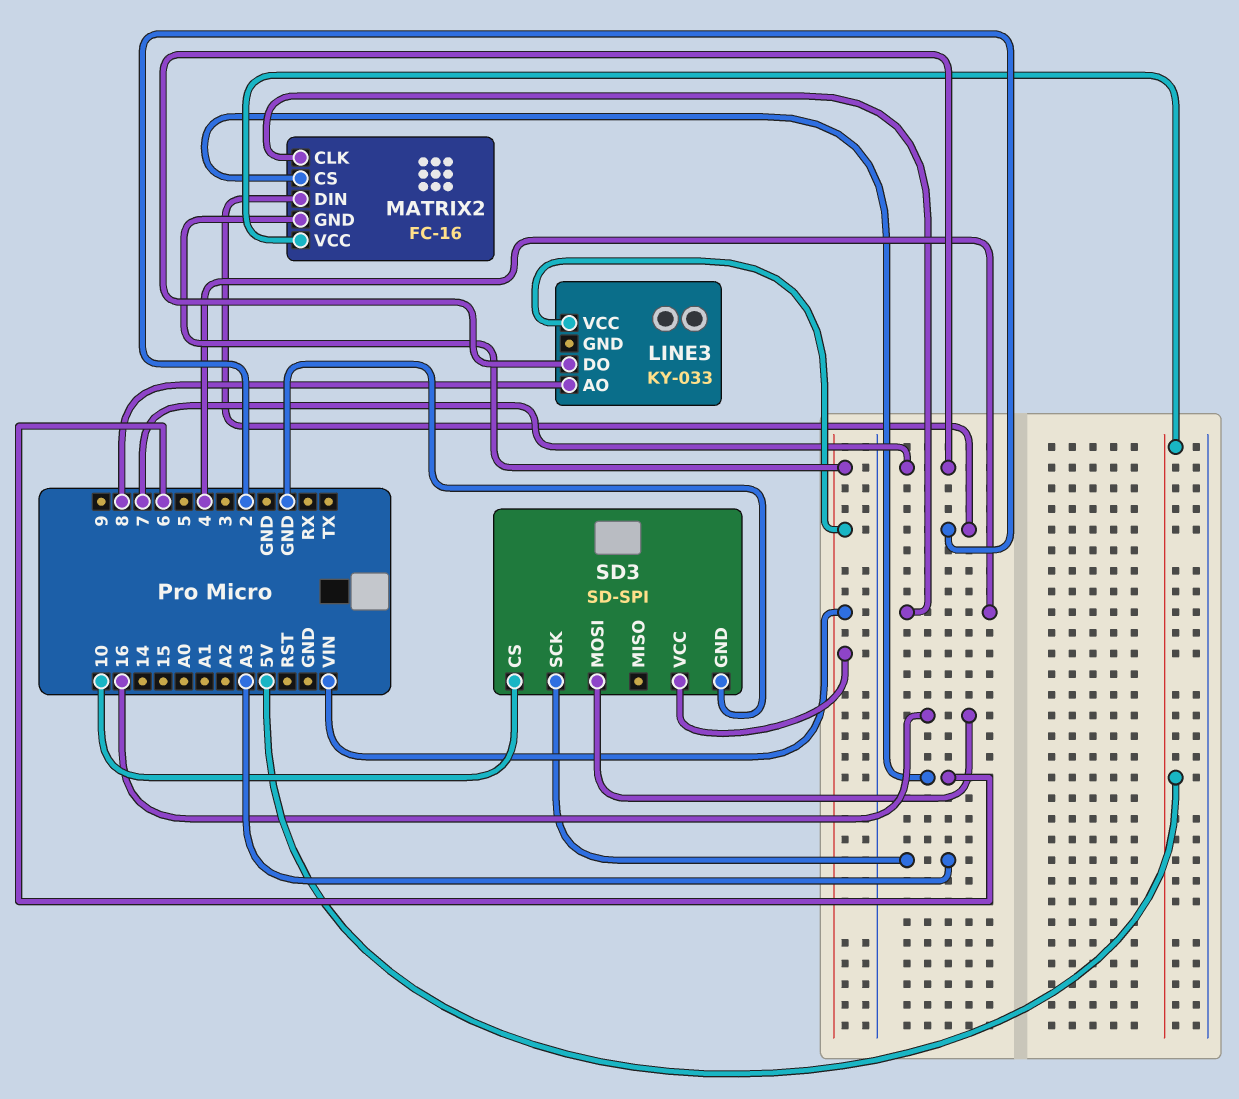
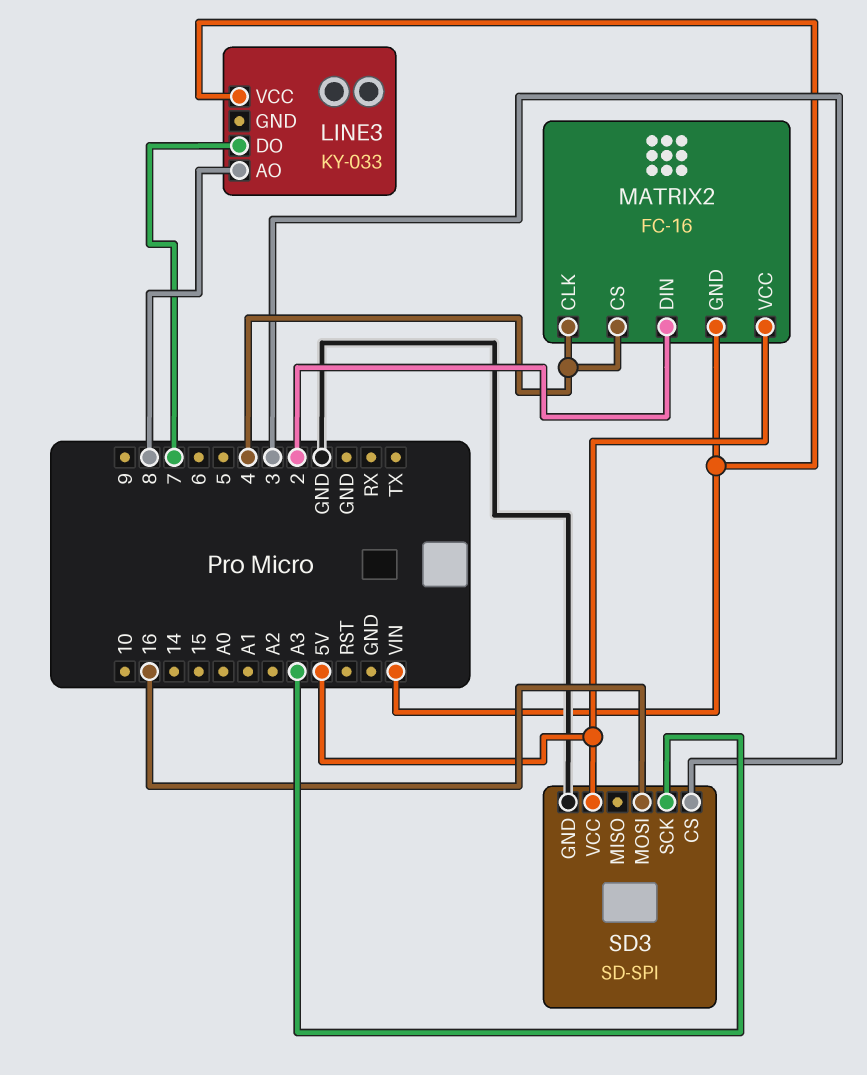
MATRIX2 pin CS: 6 -> 4
SD3 pin CS: 10 -> 3
SD3 pin VCC: VIN -> 5V

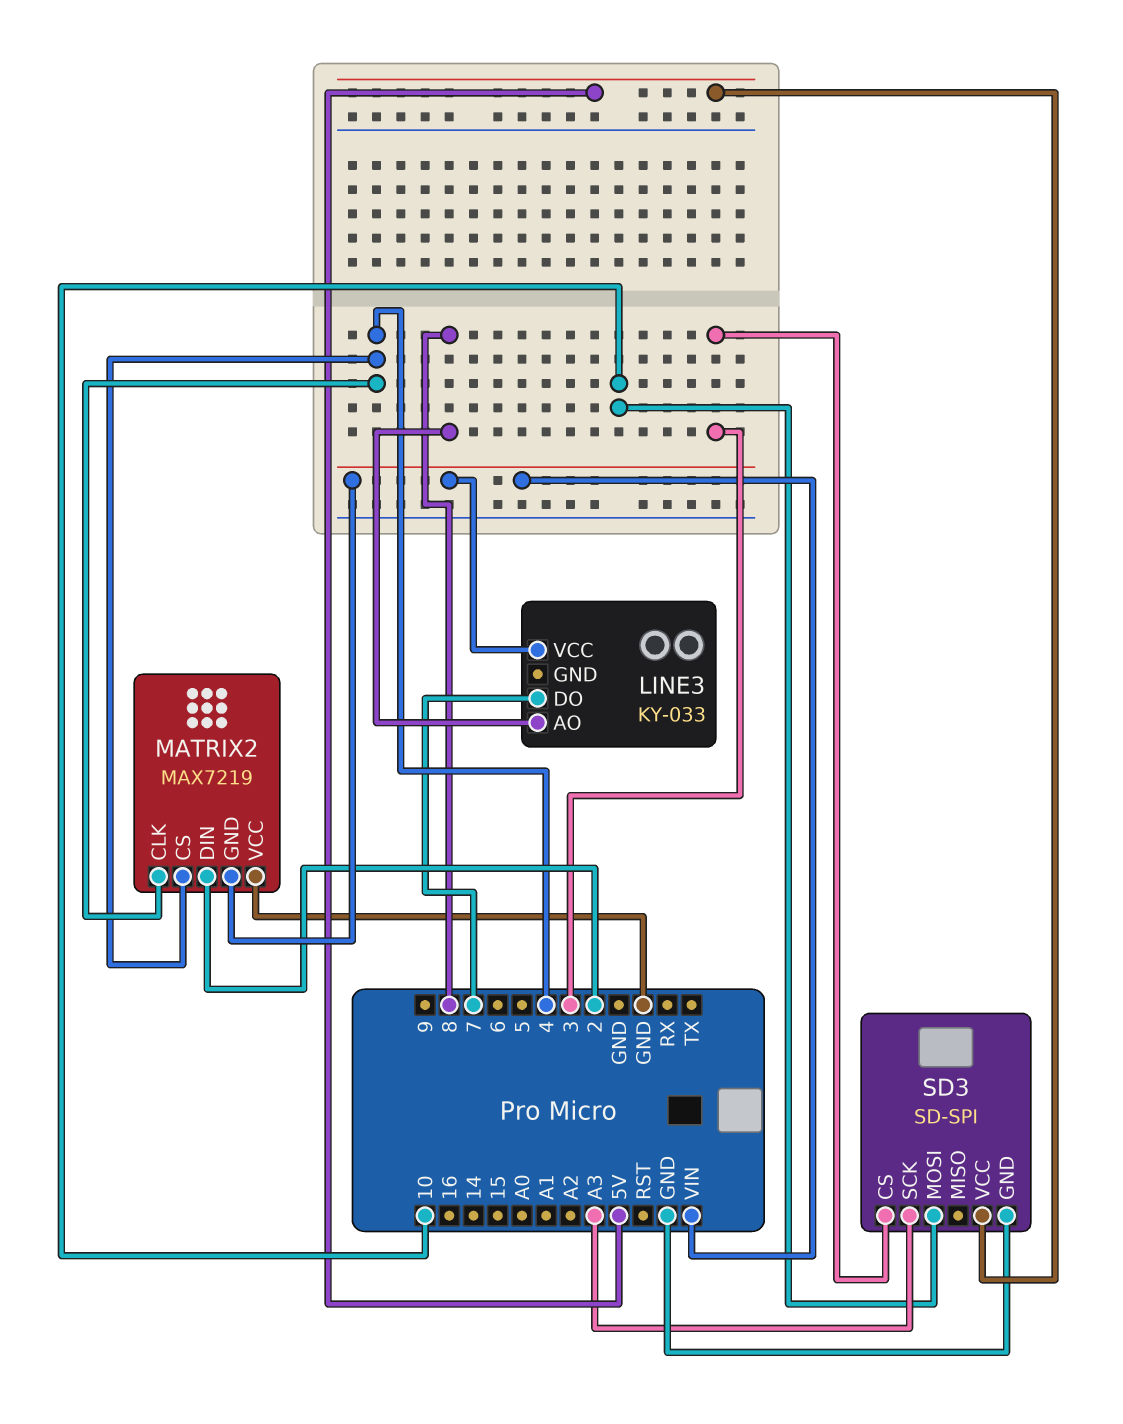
MATRIX2: FC-16 -> MAX7219
MATRIX2 pin VCC: 5V -> GND
SD3 pin MOSI: 16 -> 10

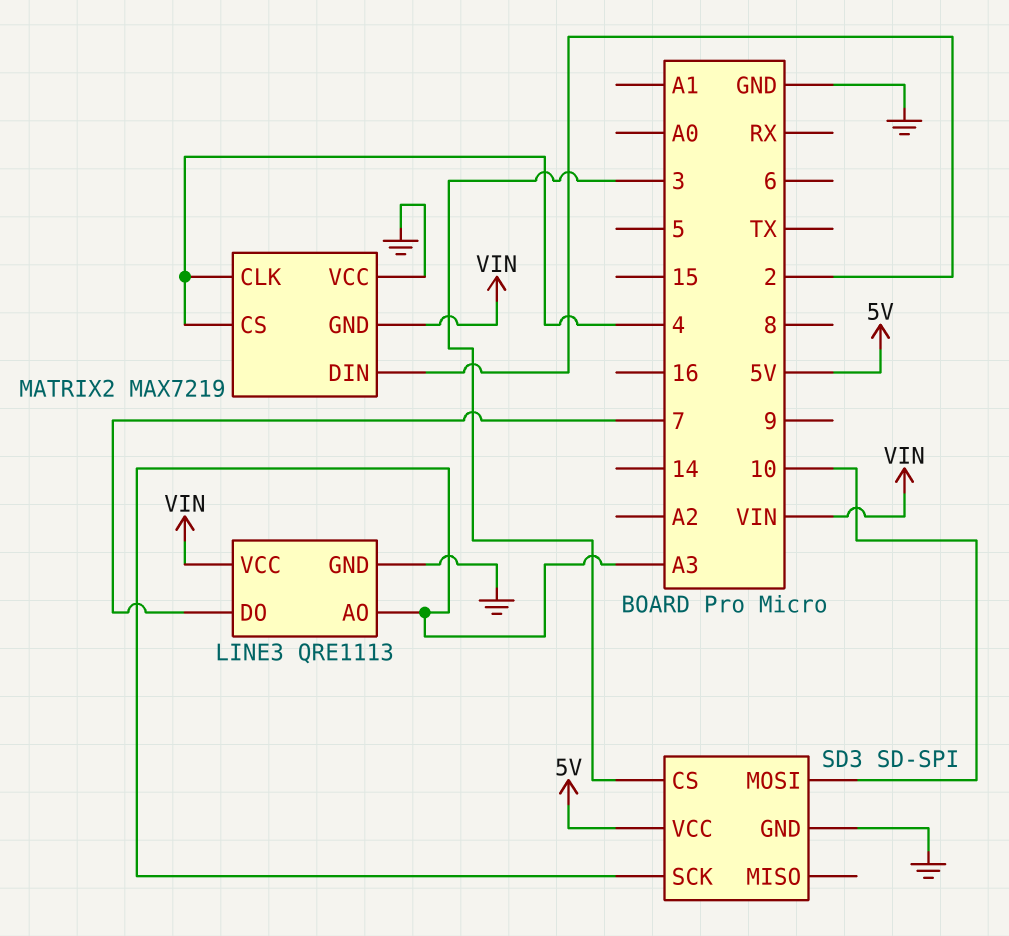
LINE3: KY-033 -> QRE1113
LINE3 pin AO: 8 -> A3
LINE3 pin GND: none -> GND

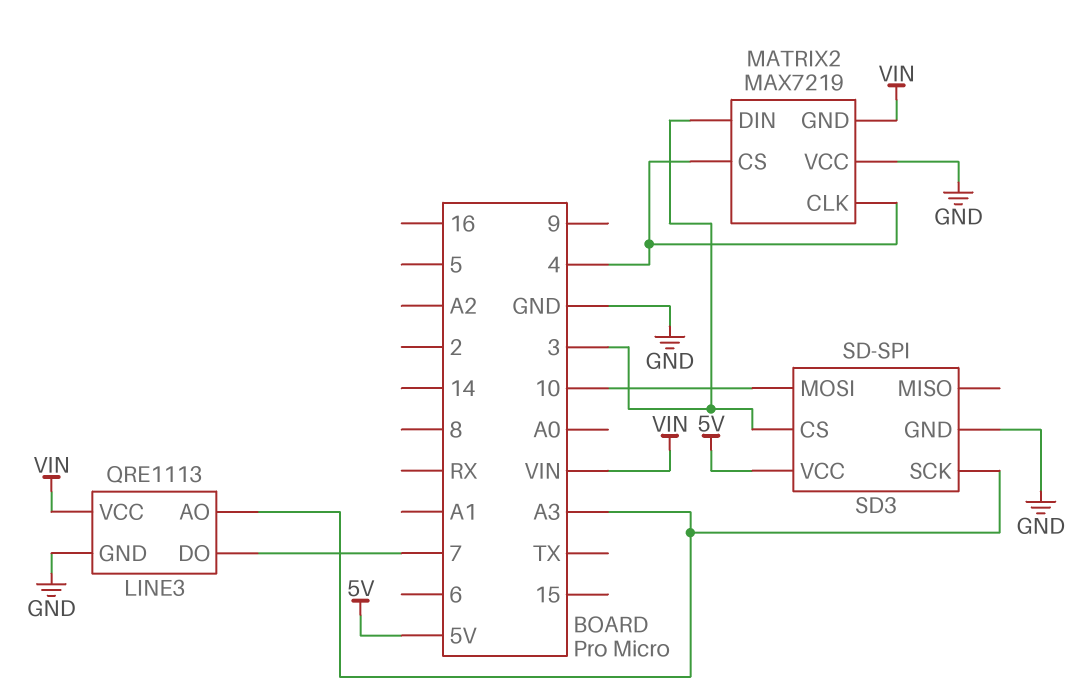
MATRIX2 pin DIN: 2 -> 3

